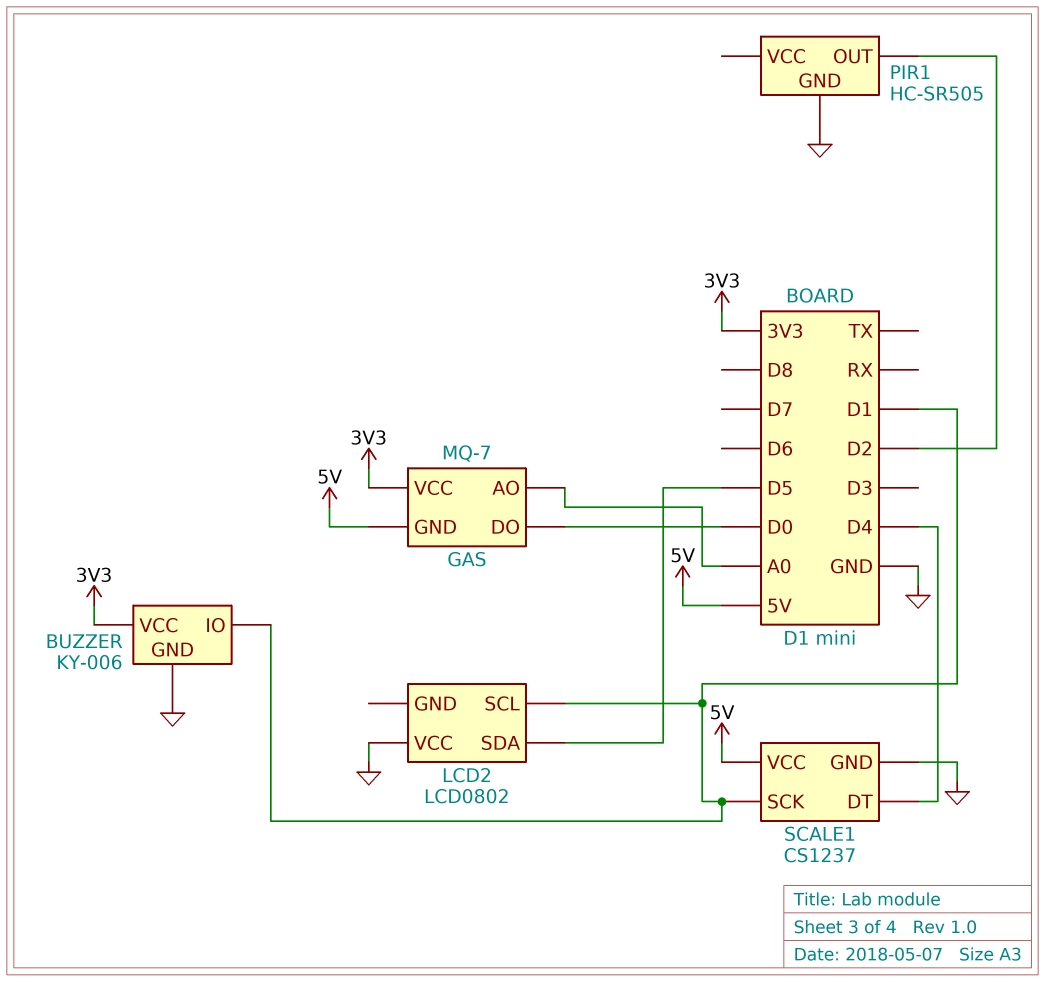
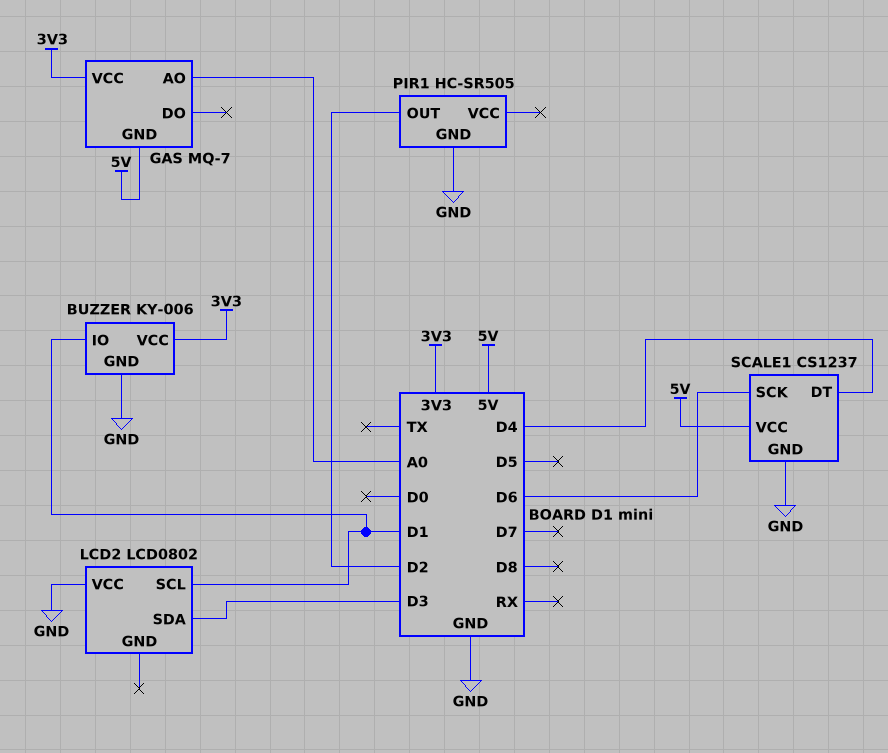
GAS pin DO: D0 -> none
LCD2 pin SDA: D5 -> D3
SCALE1 pin SCK: D1 -> D6

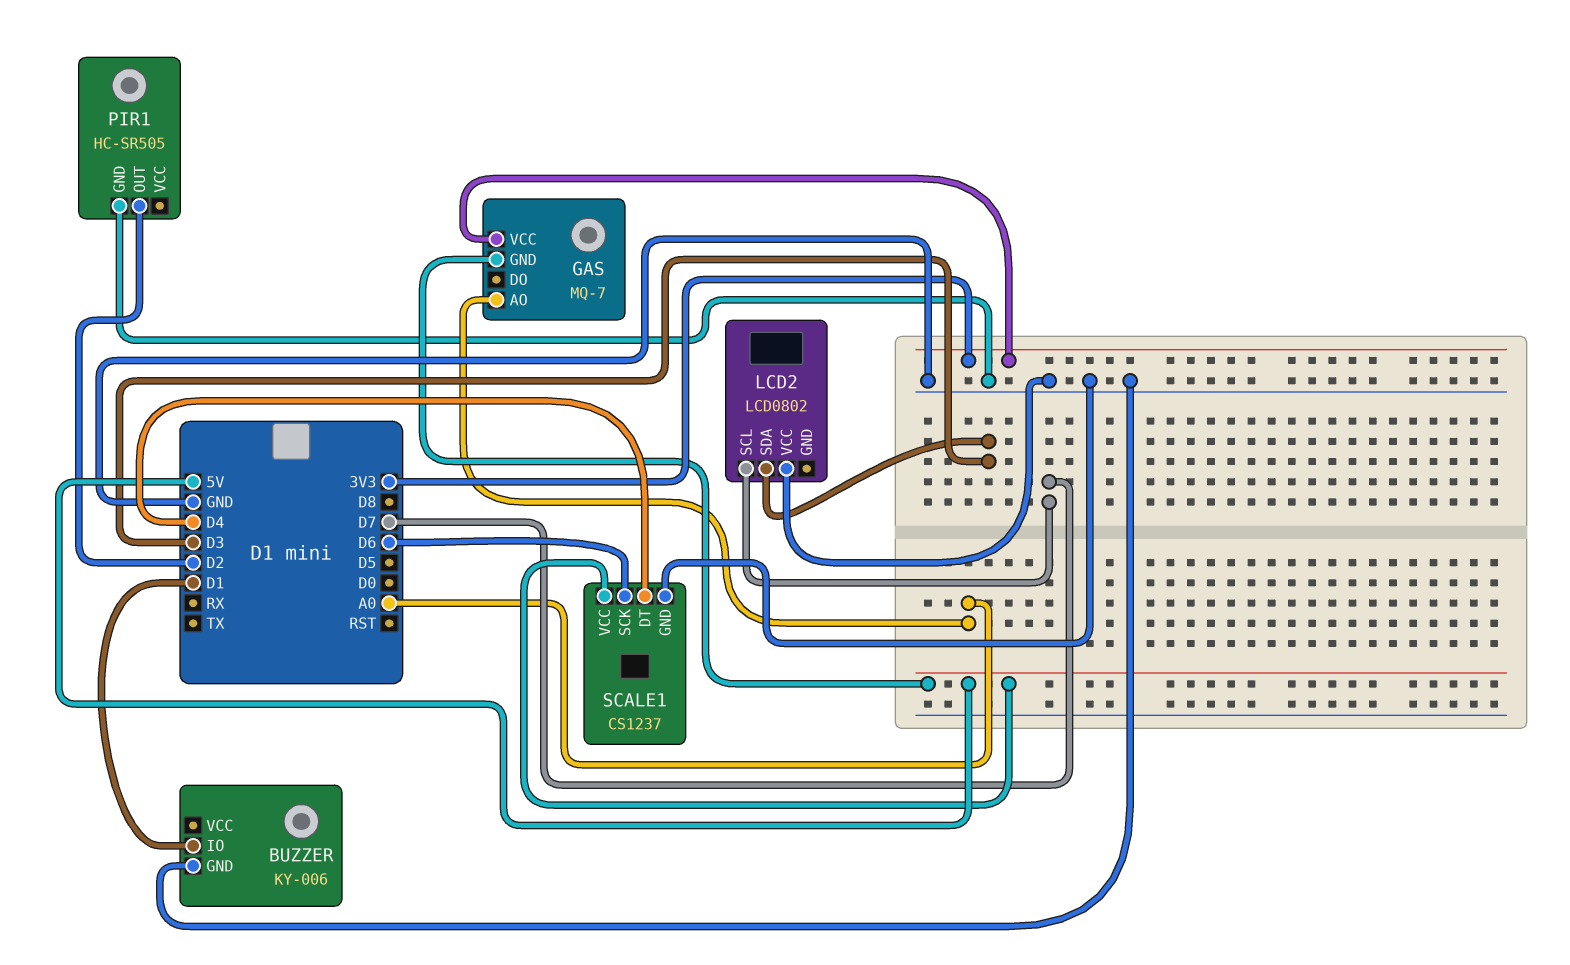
BUZZER pin VCC: 3V3 -> none
LCD2 pin SCL: D1 -> D7

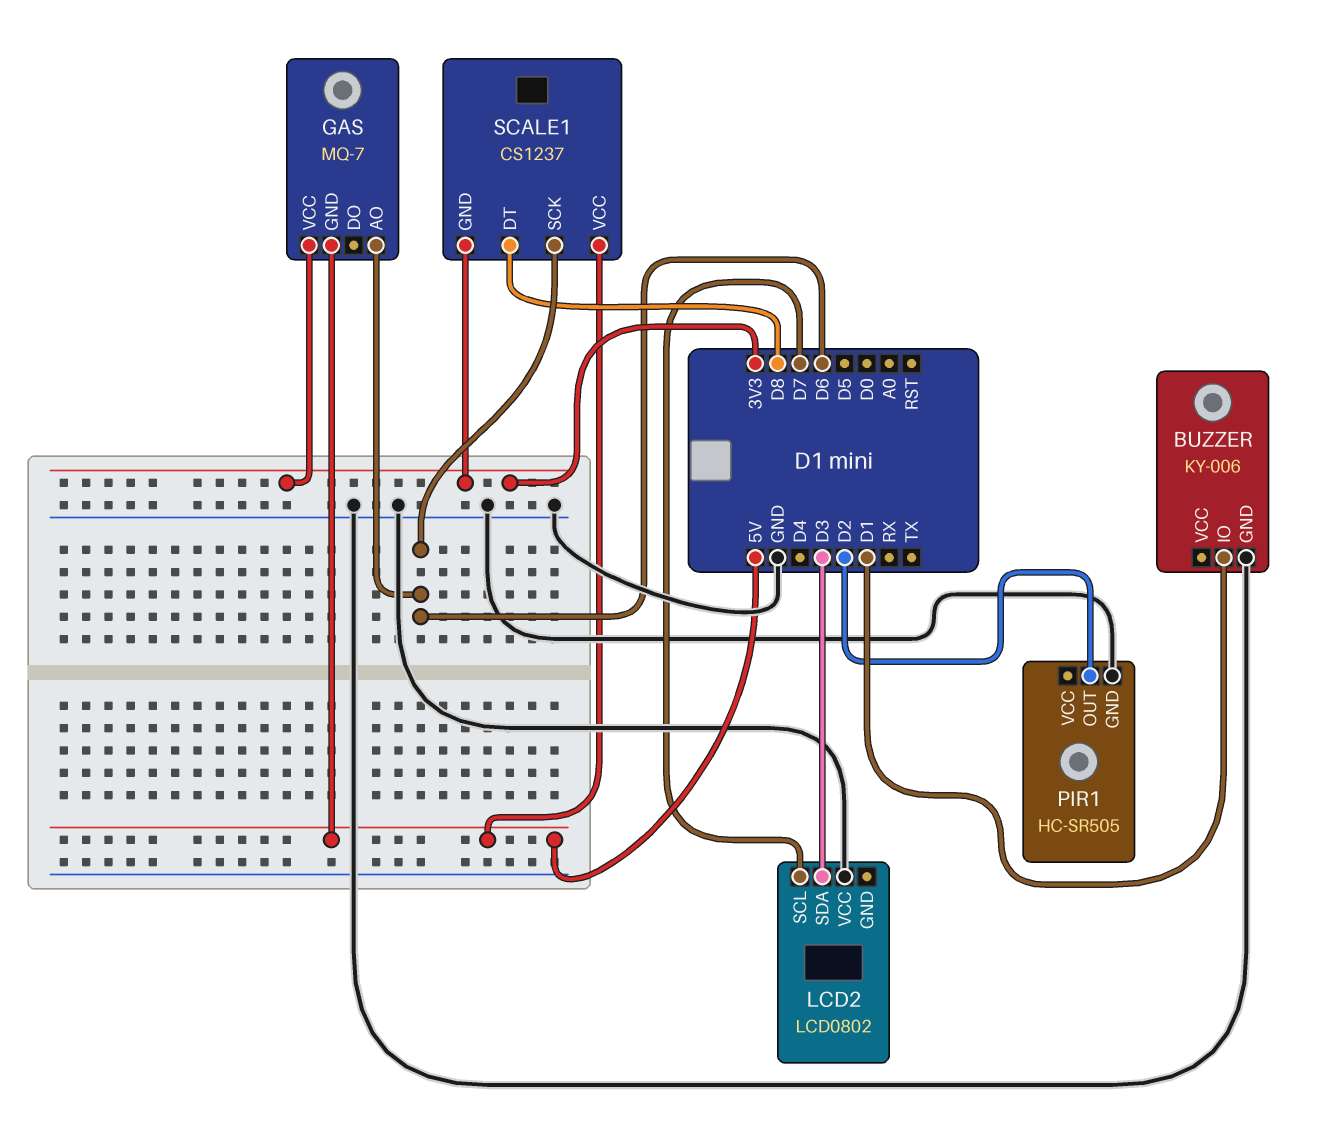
GAS pin AO: A0 -> D6
SCALE1 pin DT: D4 -> D8
SCALE1 pin GND: GND -> 3V3

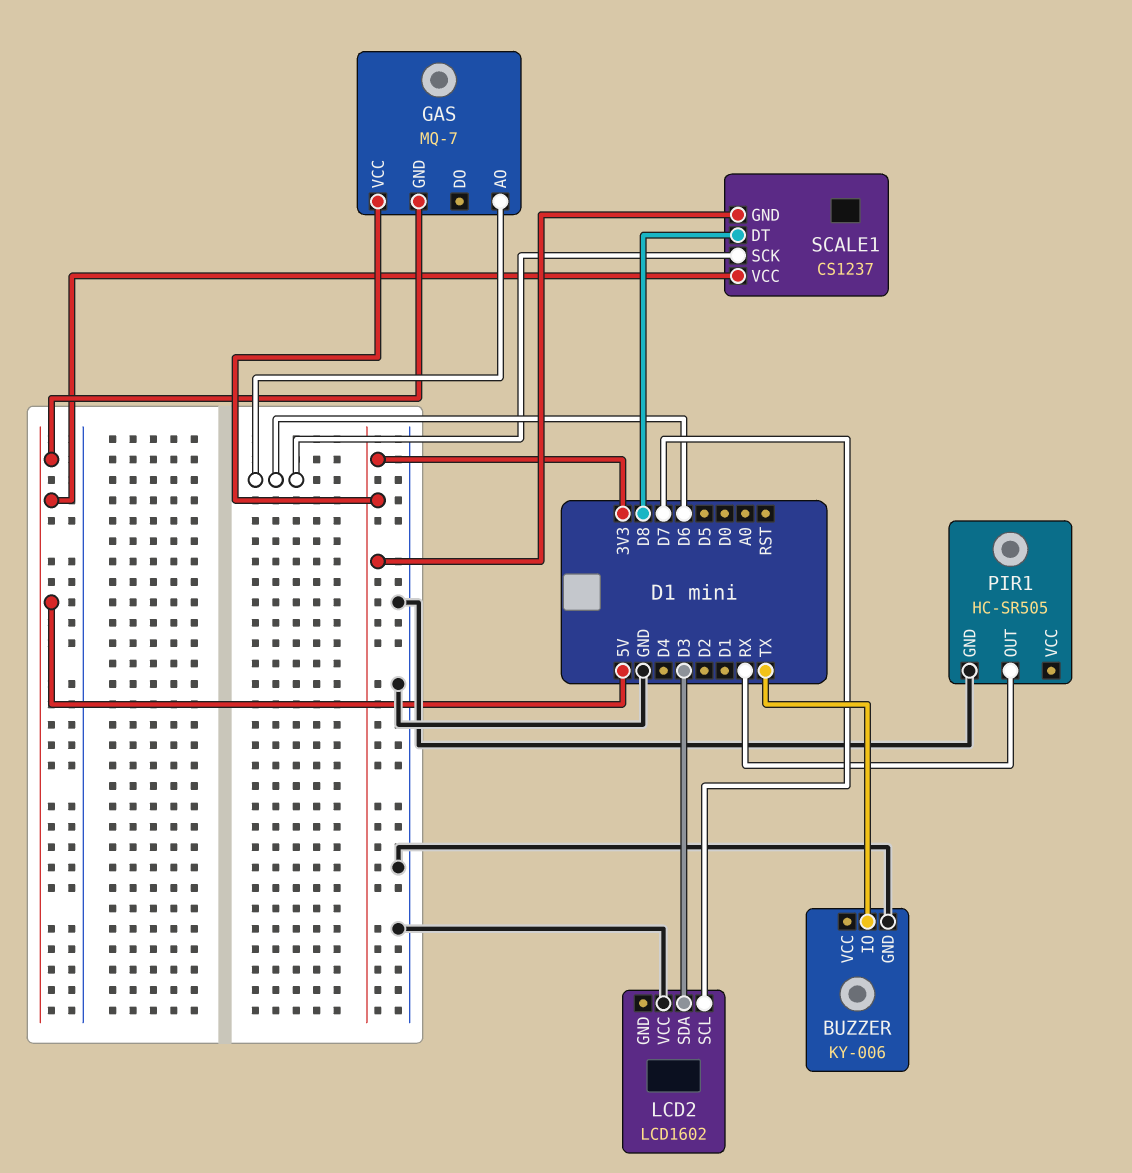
BUZZER pin IO: D1 -> TX
LCD2: LCD0802 -> LCD1602
PIR1 pin OUT: D2 -> RX

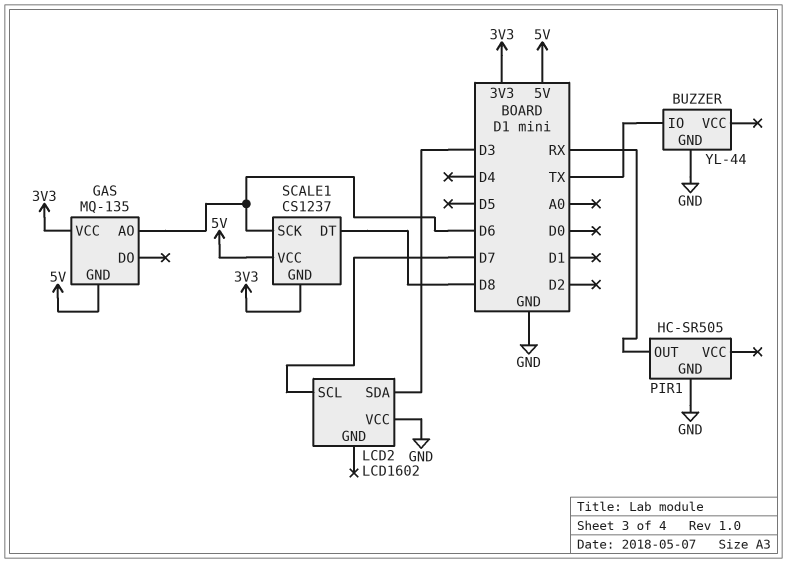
BUZZER: KY-006 -> YL-44
GAS: MQ-7 -> MQ-135

